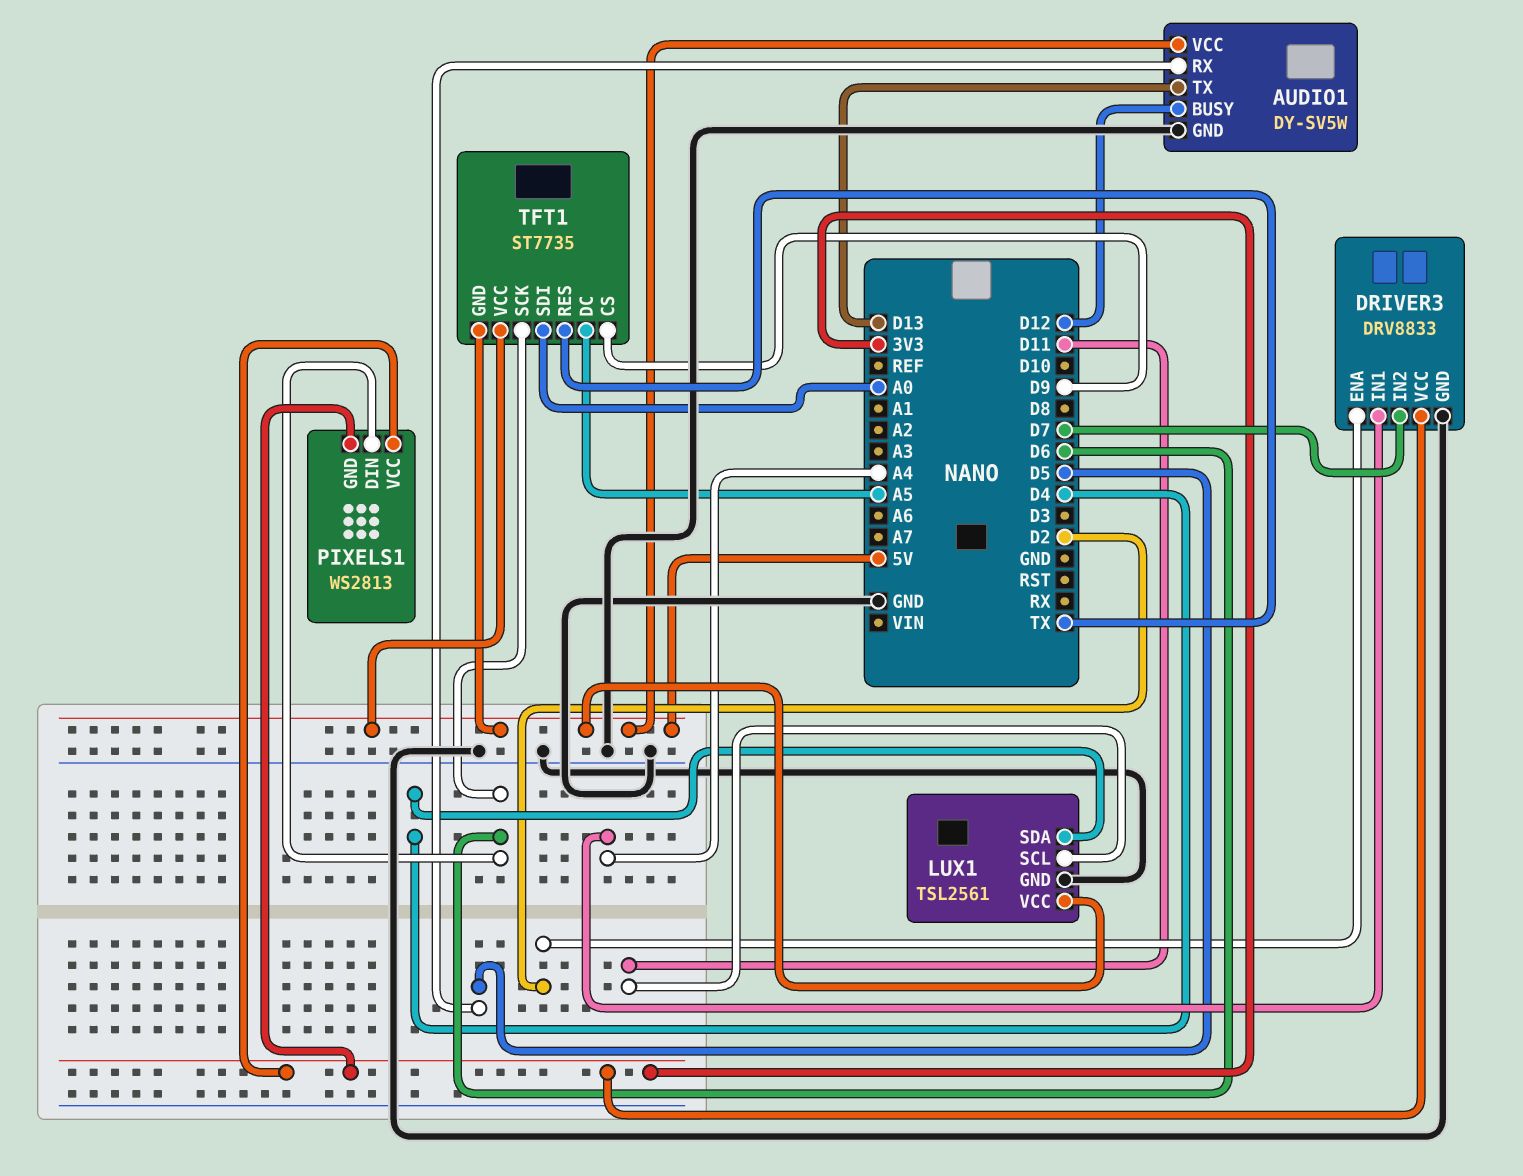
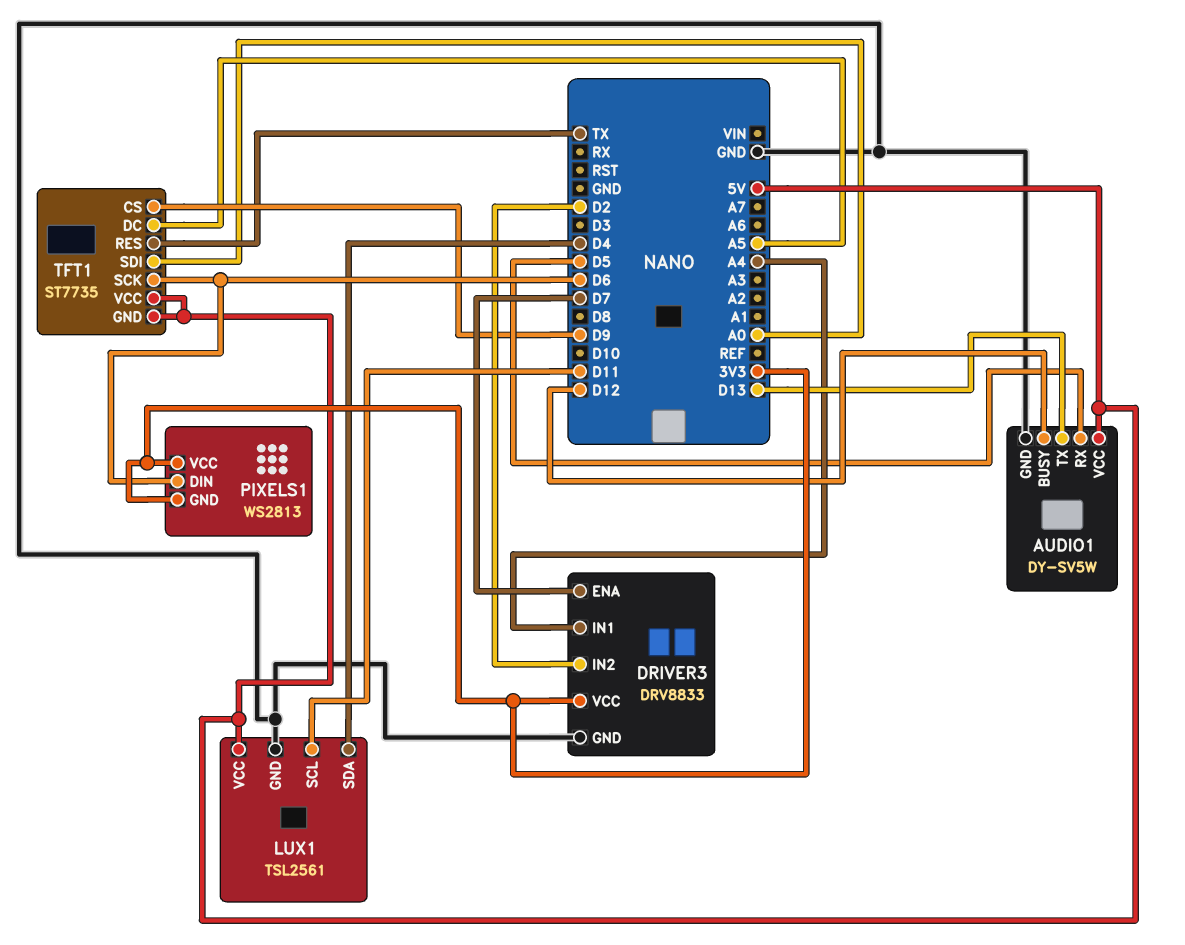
DRIVER3 pin ENA: D2 -> D7
DRIVER3 pin IN2: D7 -> D2

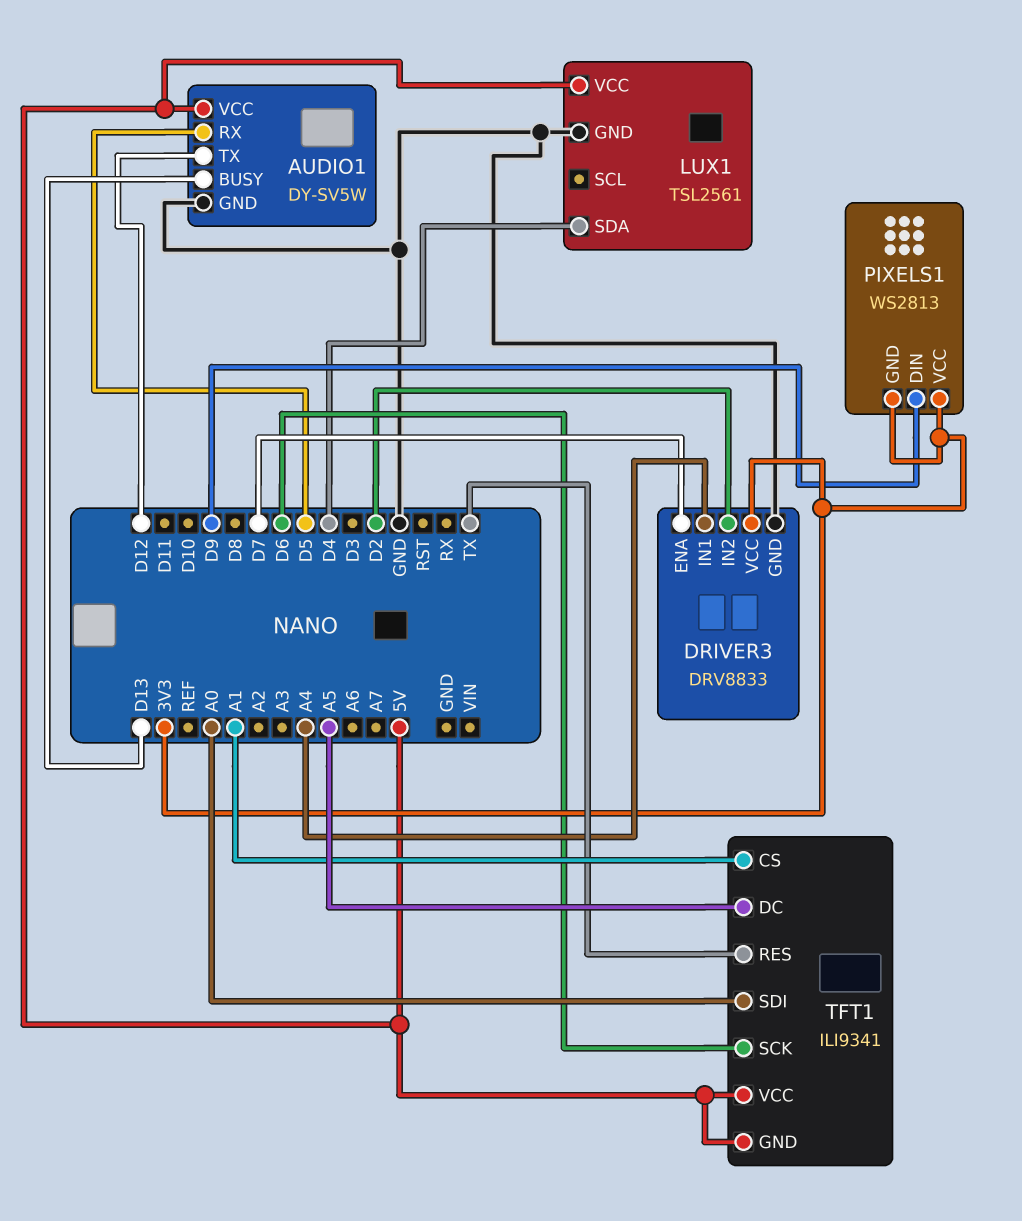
AUDIO1 pin BUSY: D12 -> D13
AUDIO1 pin TX: D13 -> D12
LUX1 pin SCL: D11 -> none
PIXELS1 pin DIN: D6 -> D9
TFT1: ST7735 -> ILI9341
TFT1 pin CS: D9 -> A1

